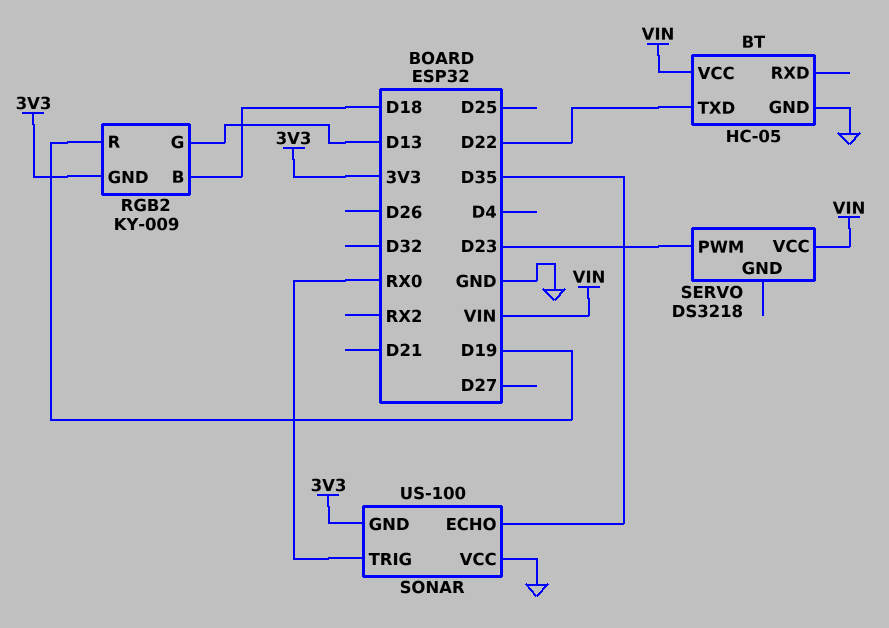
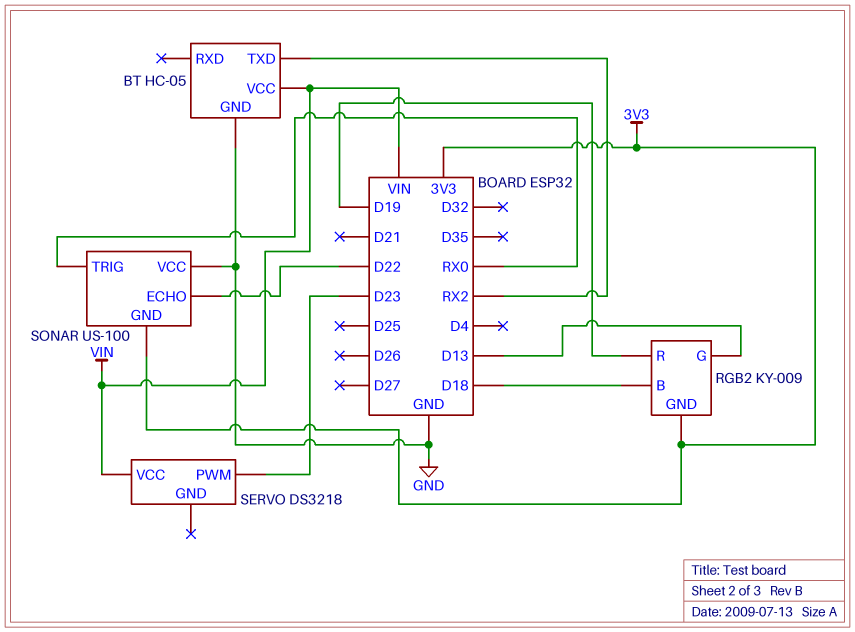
BT pin TXD: D22 -> RX2
SONAR pin ECHO: D35 -> D22

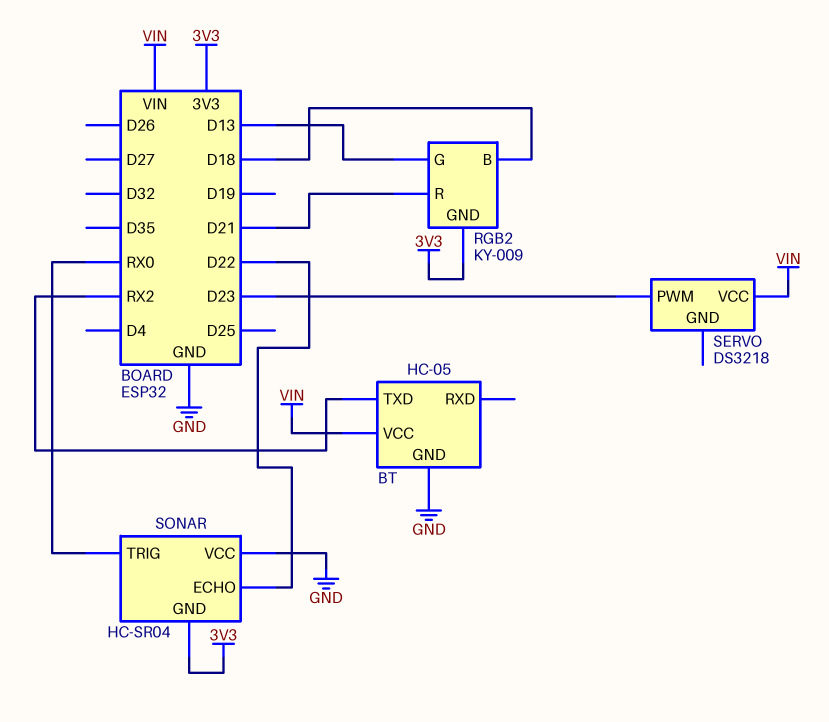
RGB2 pin R: D19 -> D21
SONAR: US-100 -> HC-SR04

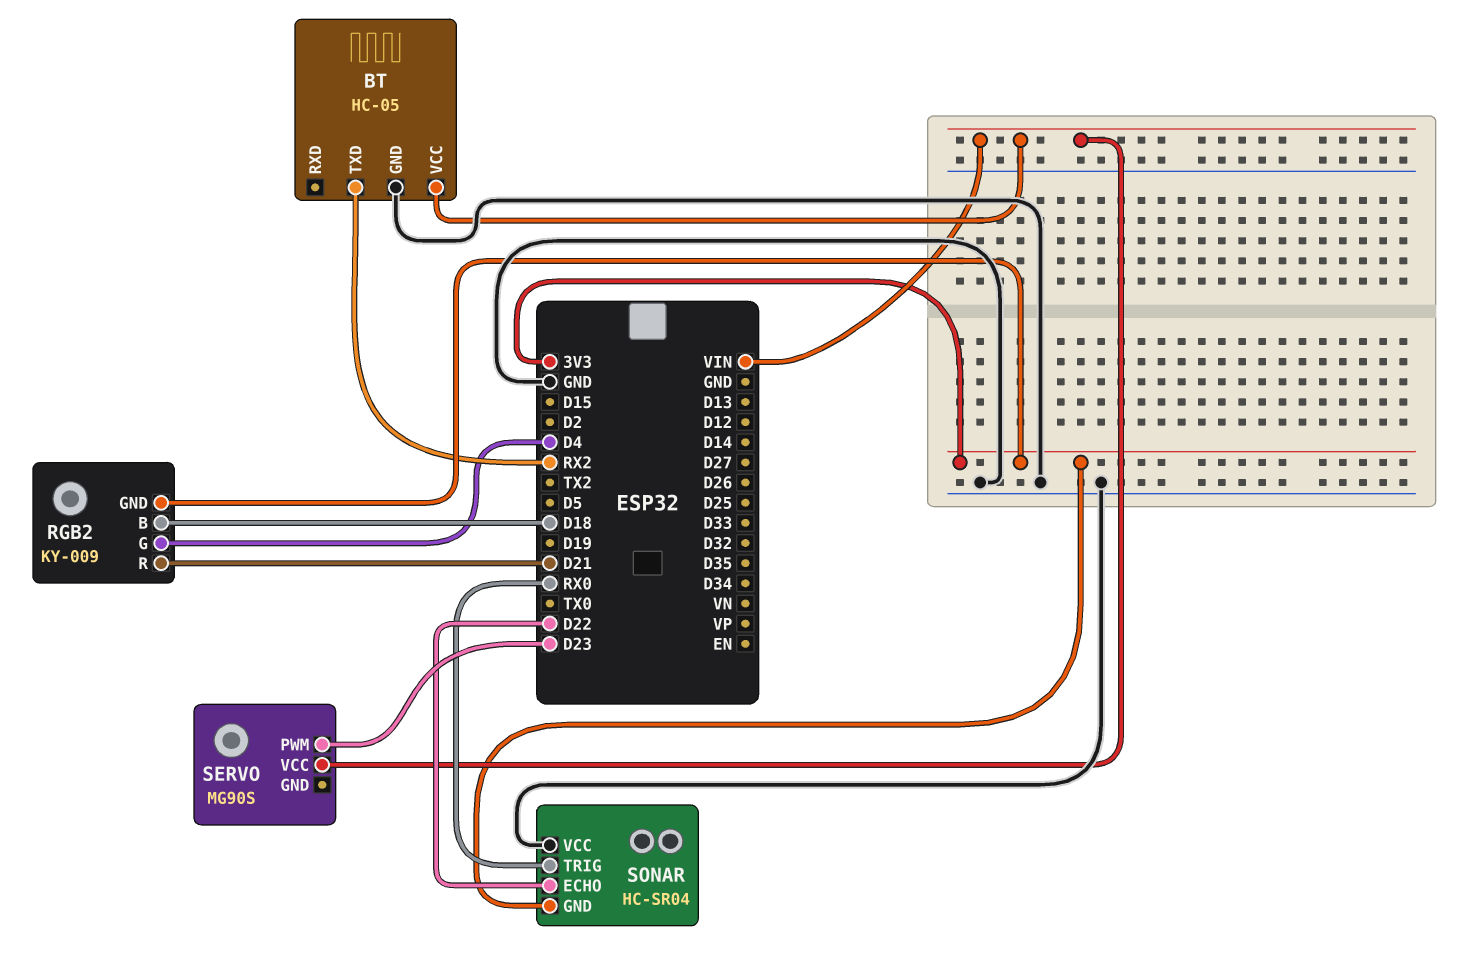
RGB2 pin G: D13 -> D4
SERVO: DS3218 -> MG90S

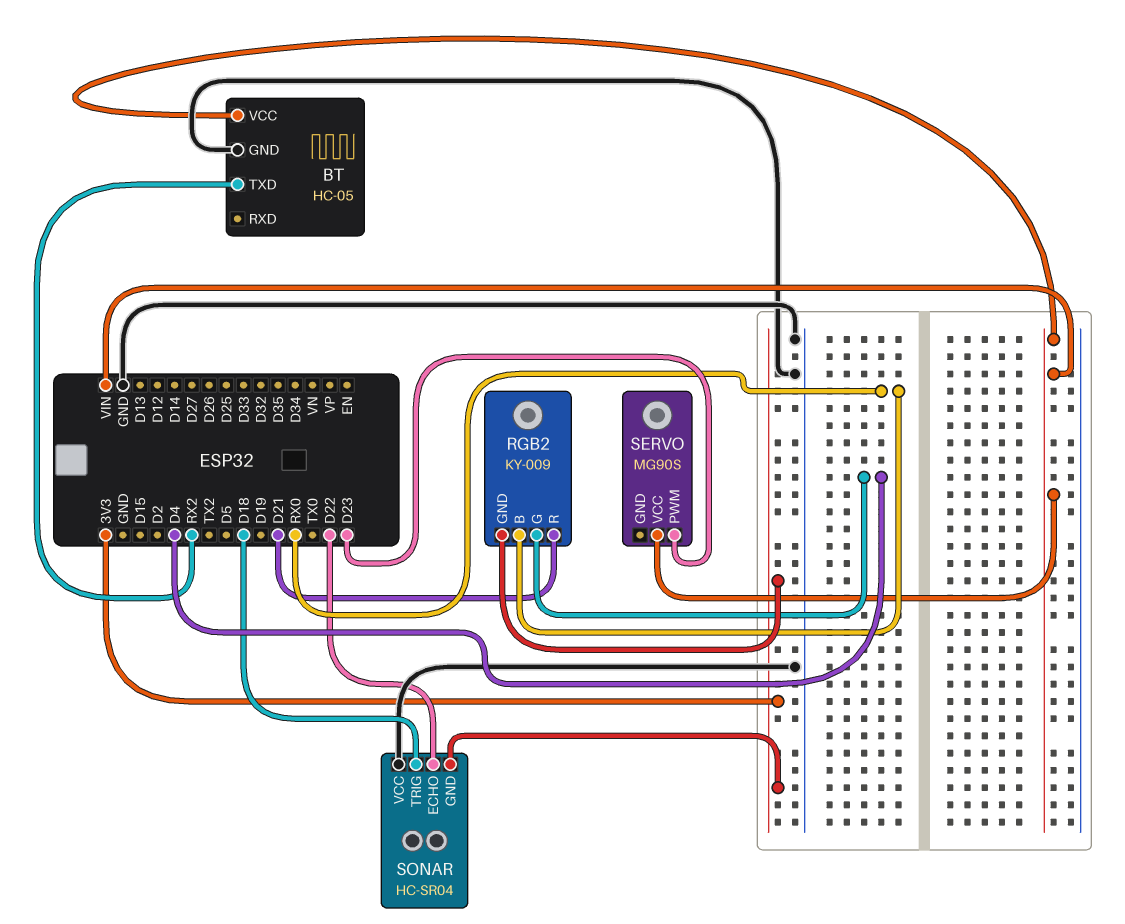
RGB2 pin B: D18 -> RX0
SONAR pin TRIG: RX0 -> D18

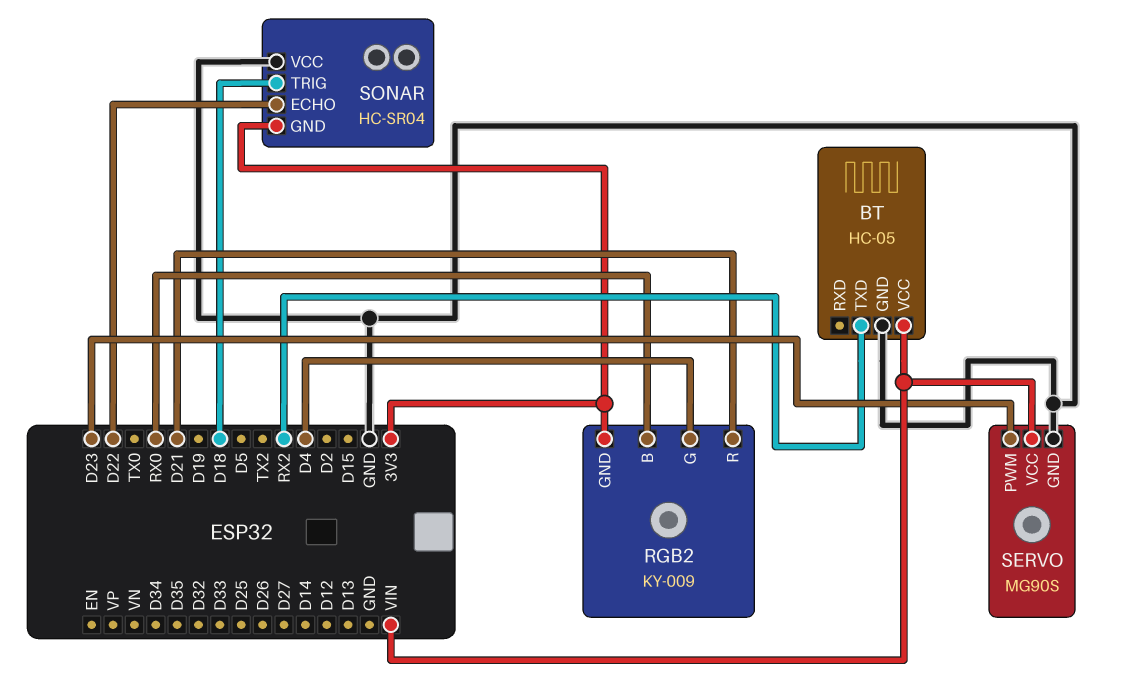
SERVO pin GND: none -> GND

